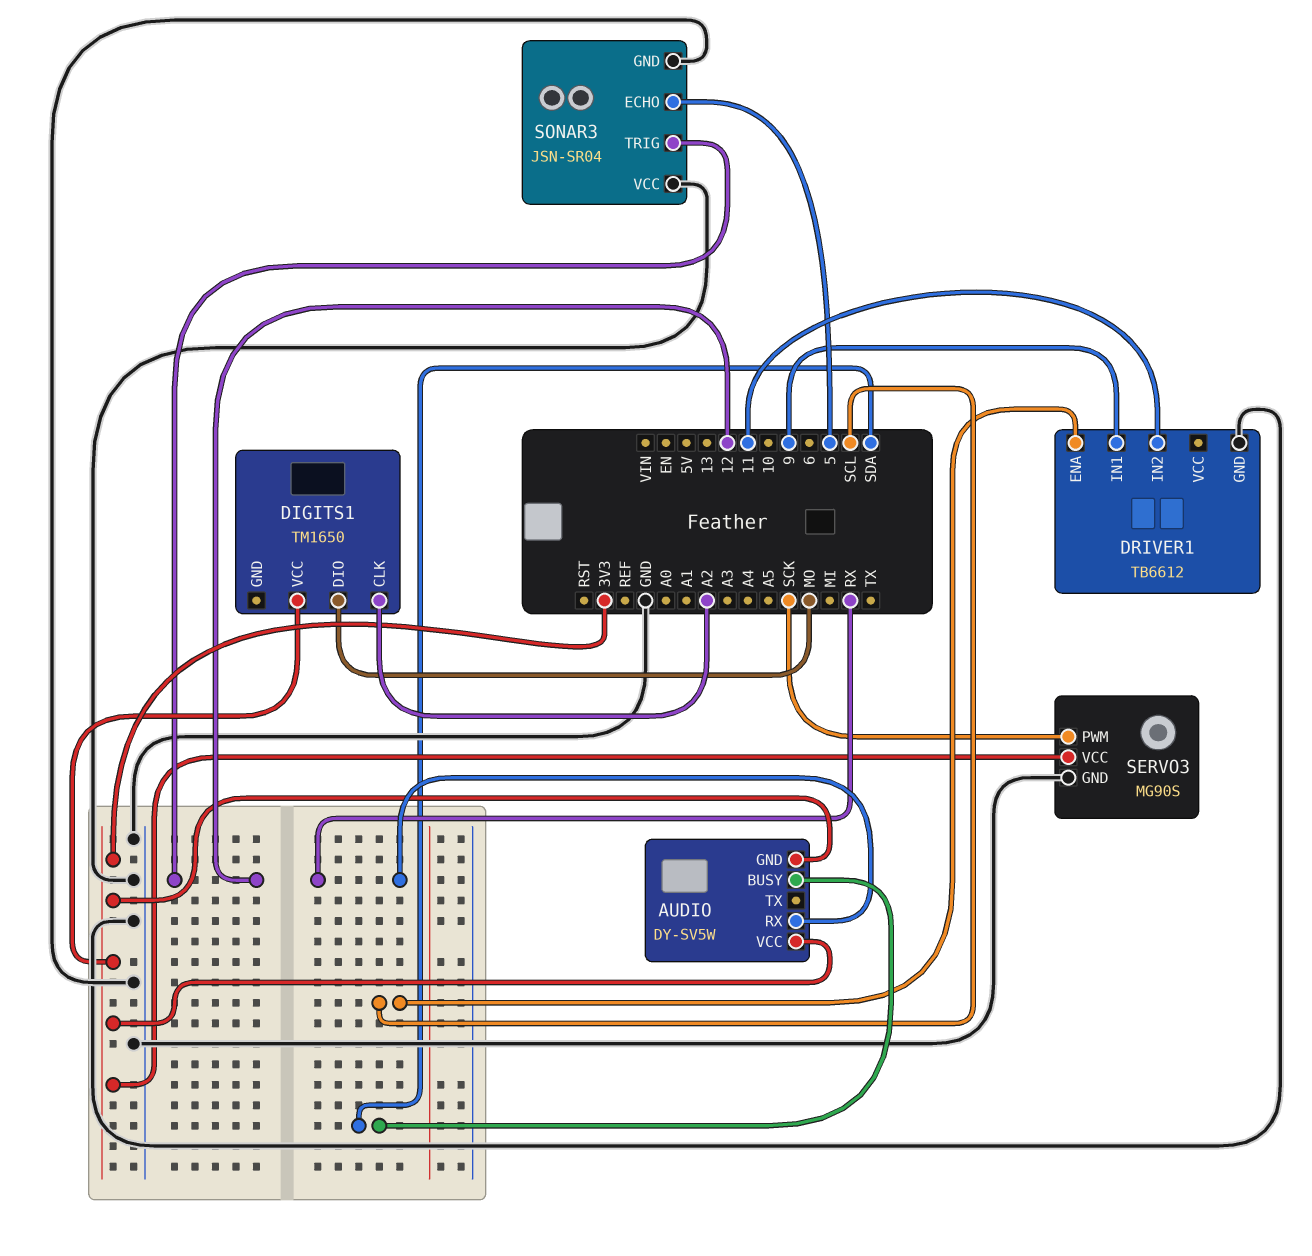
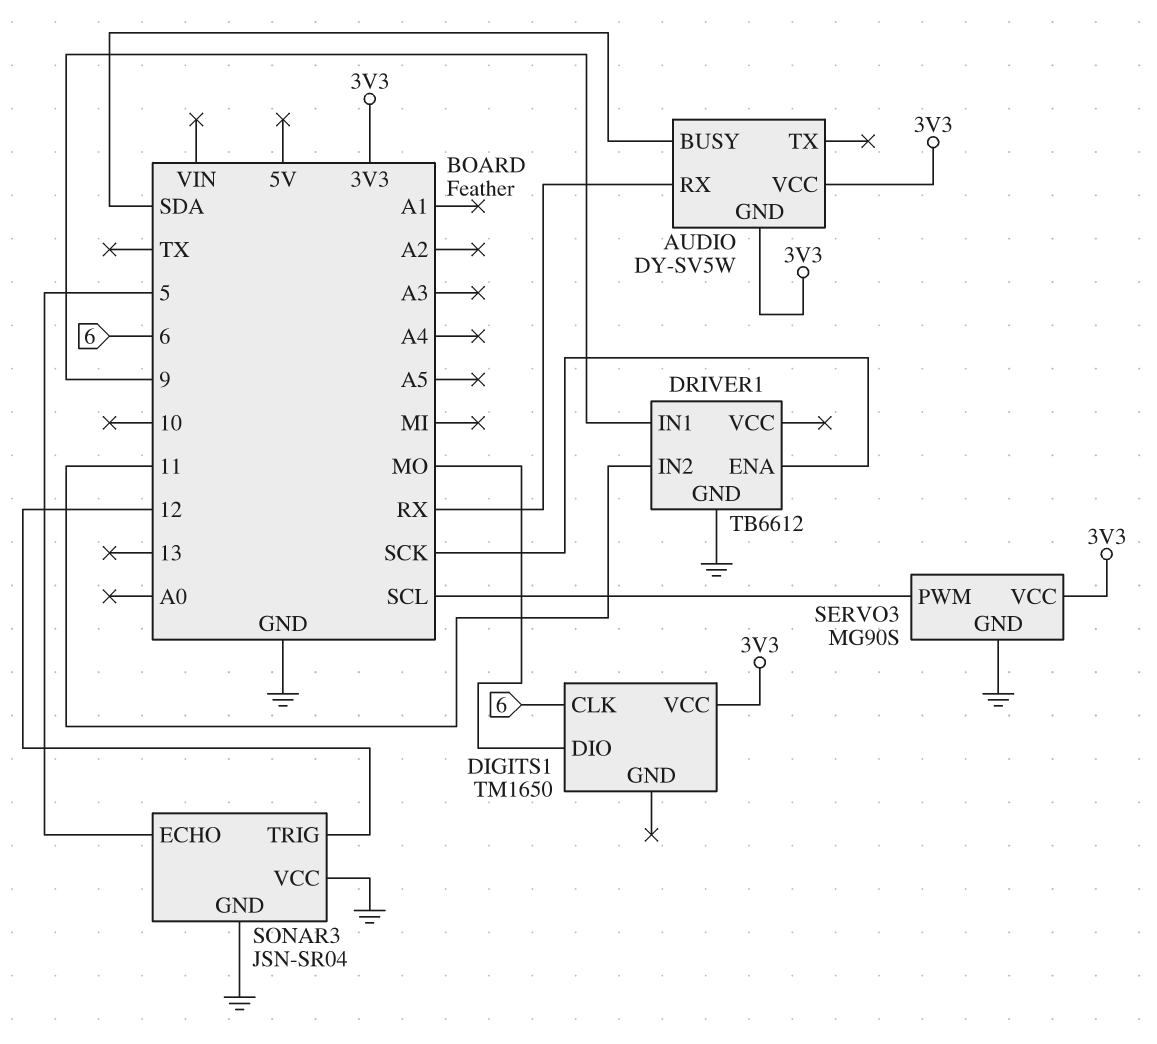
DIGITS1 pin CLK: A2 -> 6
DRIVER1 pin ENA: SCL -> SCK
SERVO3 pin PWM: SCK -> SCL

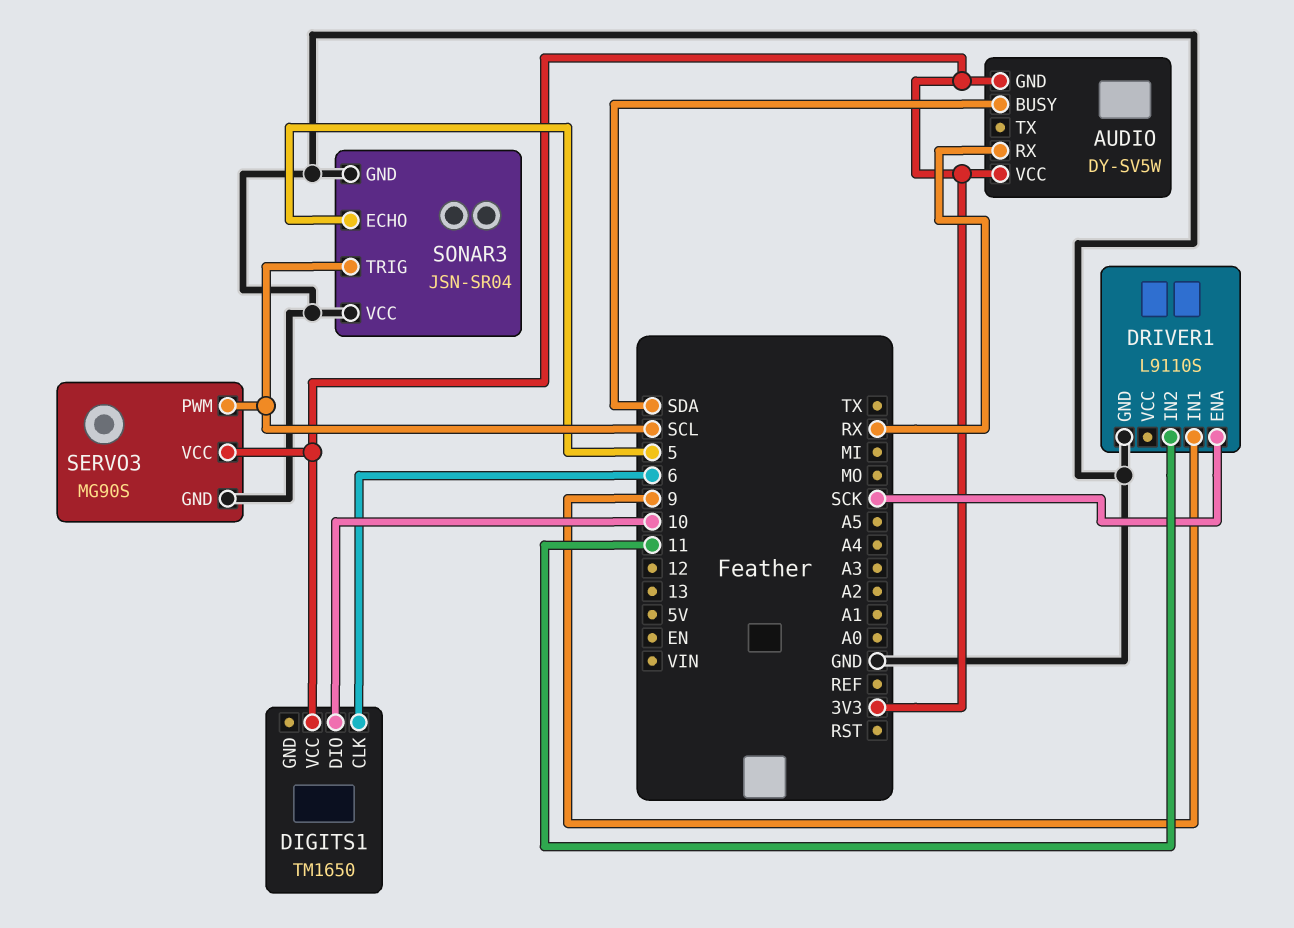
DIGITS1 pin DIO: MO -> 10
DRIVER1: TB6612 -> L9110S
SONAR3 pin TRIG: 12 -> SCL

